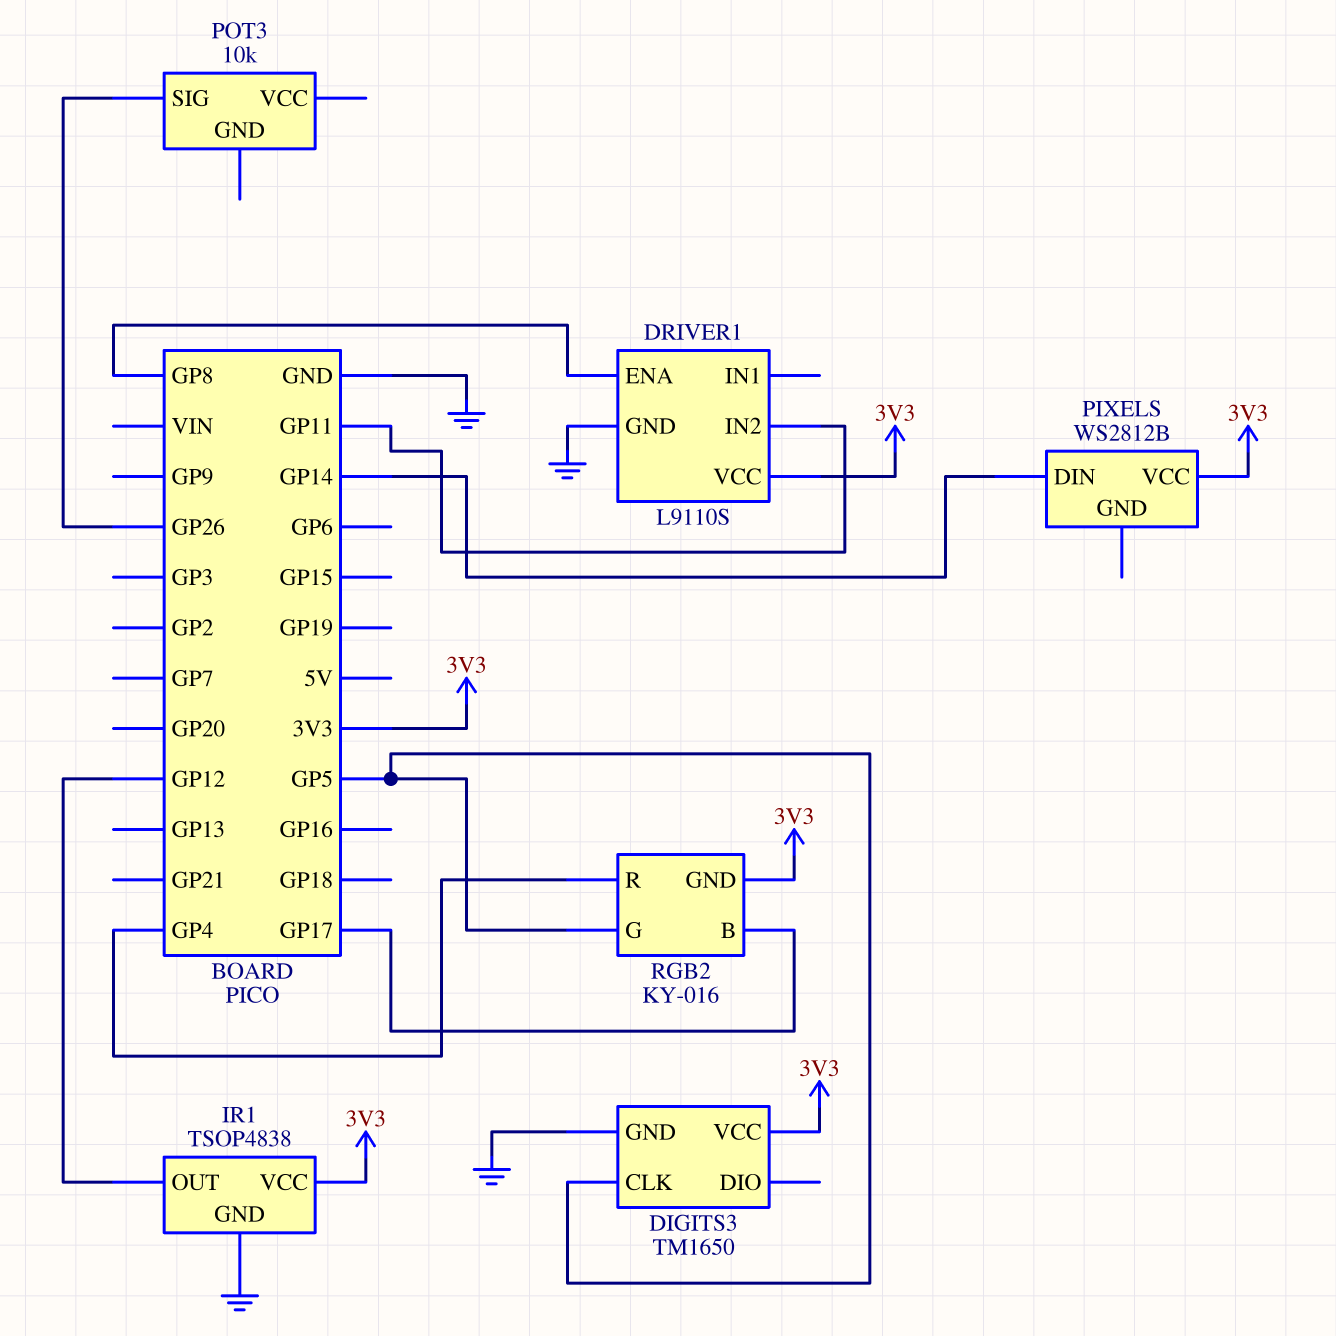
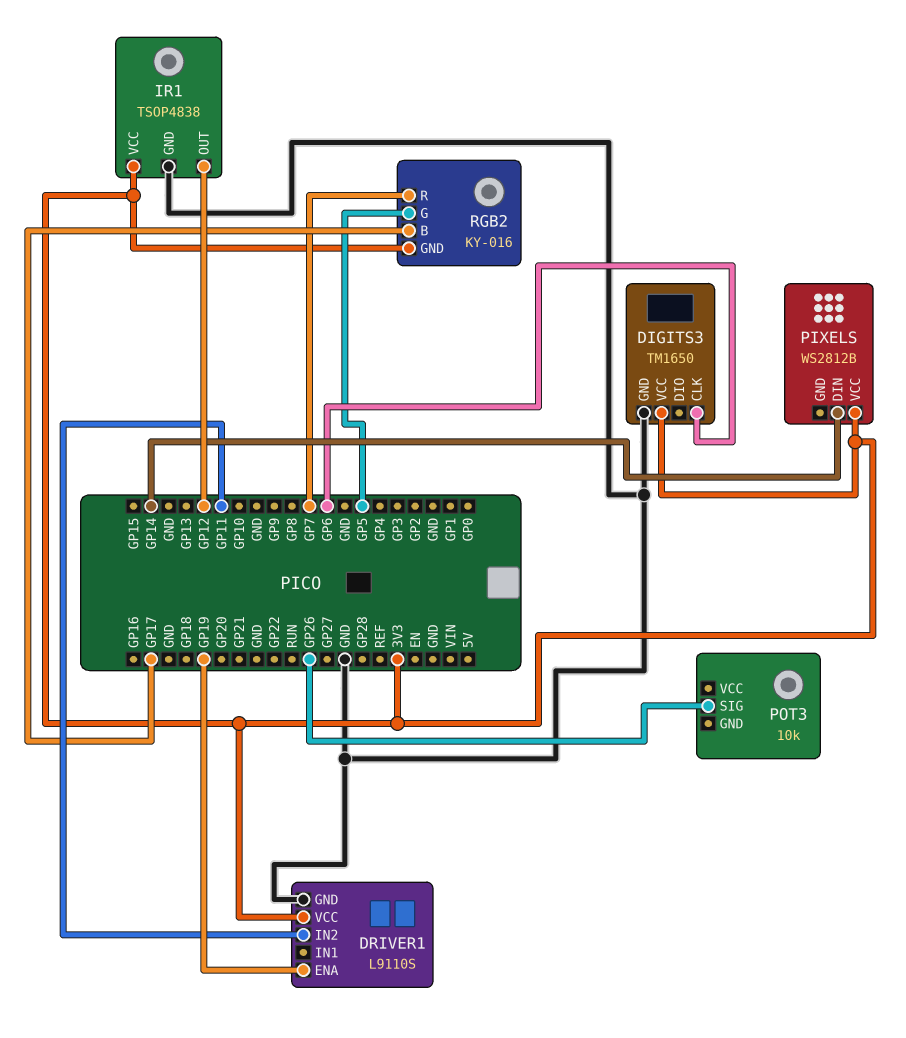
DIGITS3 pin CLK: GP5 -> GP6
DRIVER1 pin ENA: GP8 -> GP19
RGB2 pin R: GP4 -> GP7

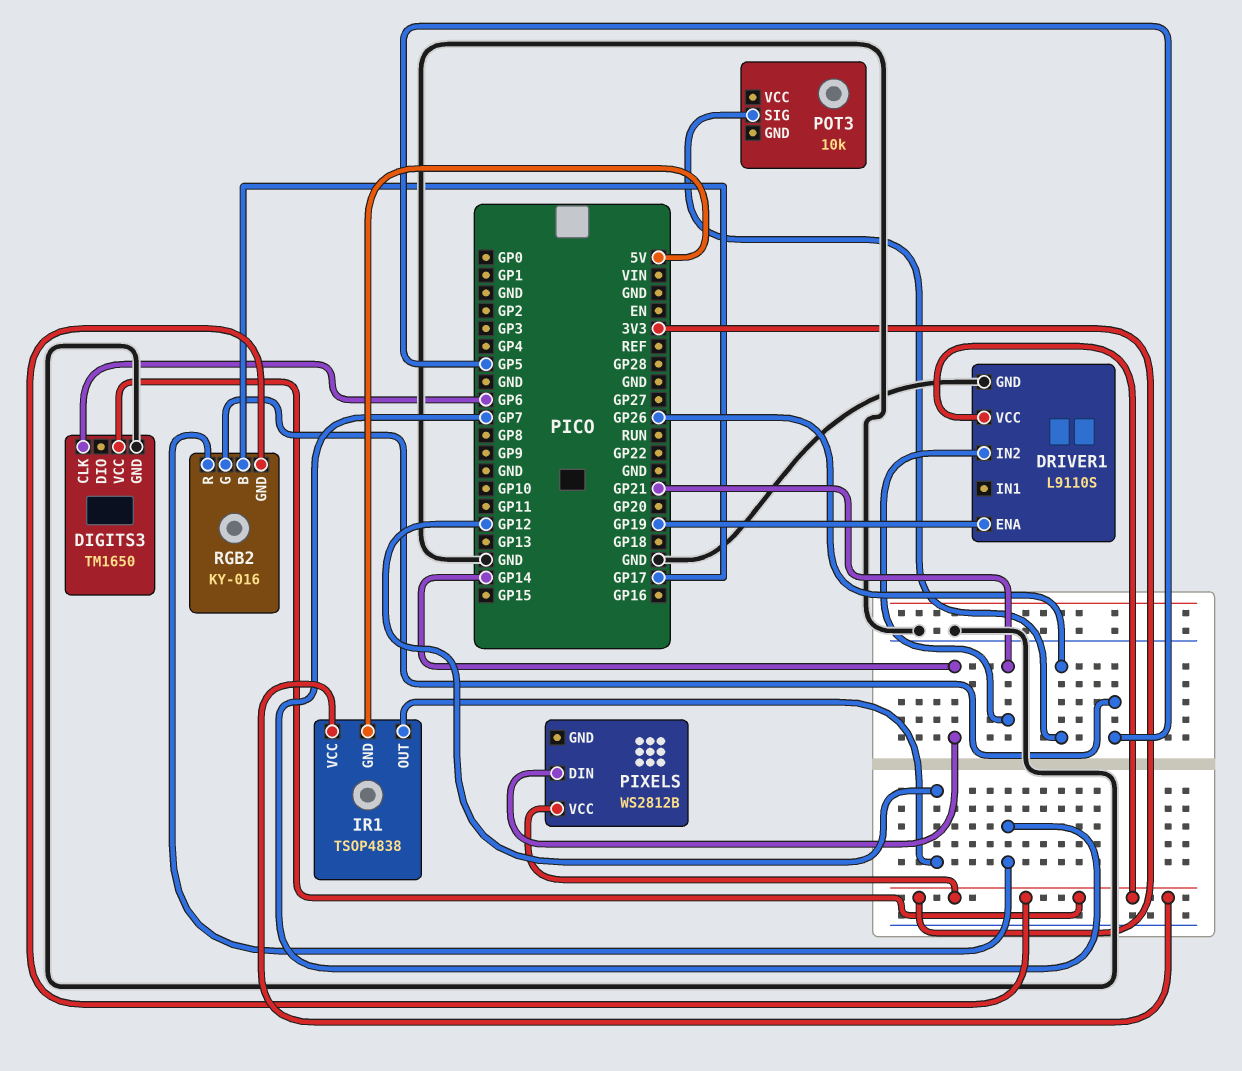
DRIVER1 pin IN2: GP11 -> GP21
IR1 pin GND: GND -> 5V

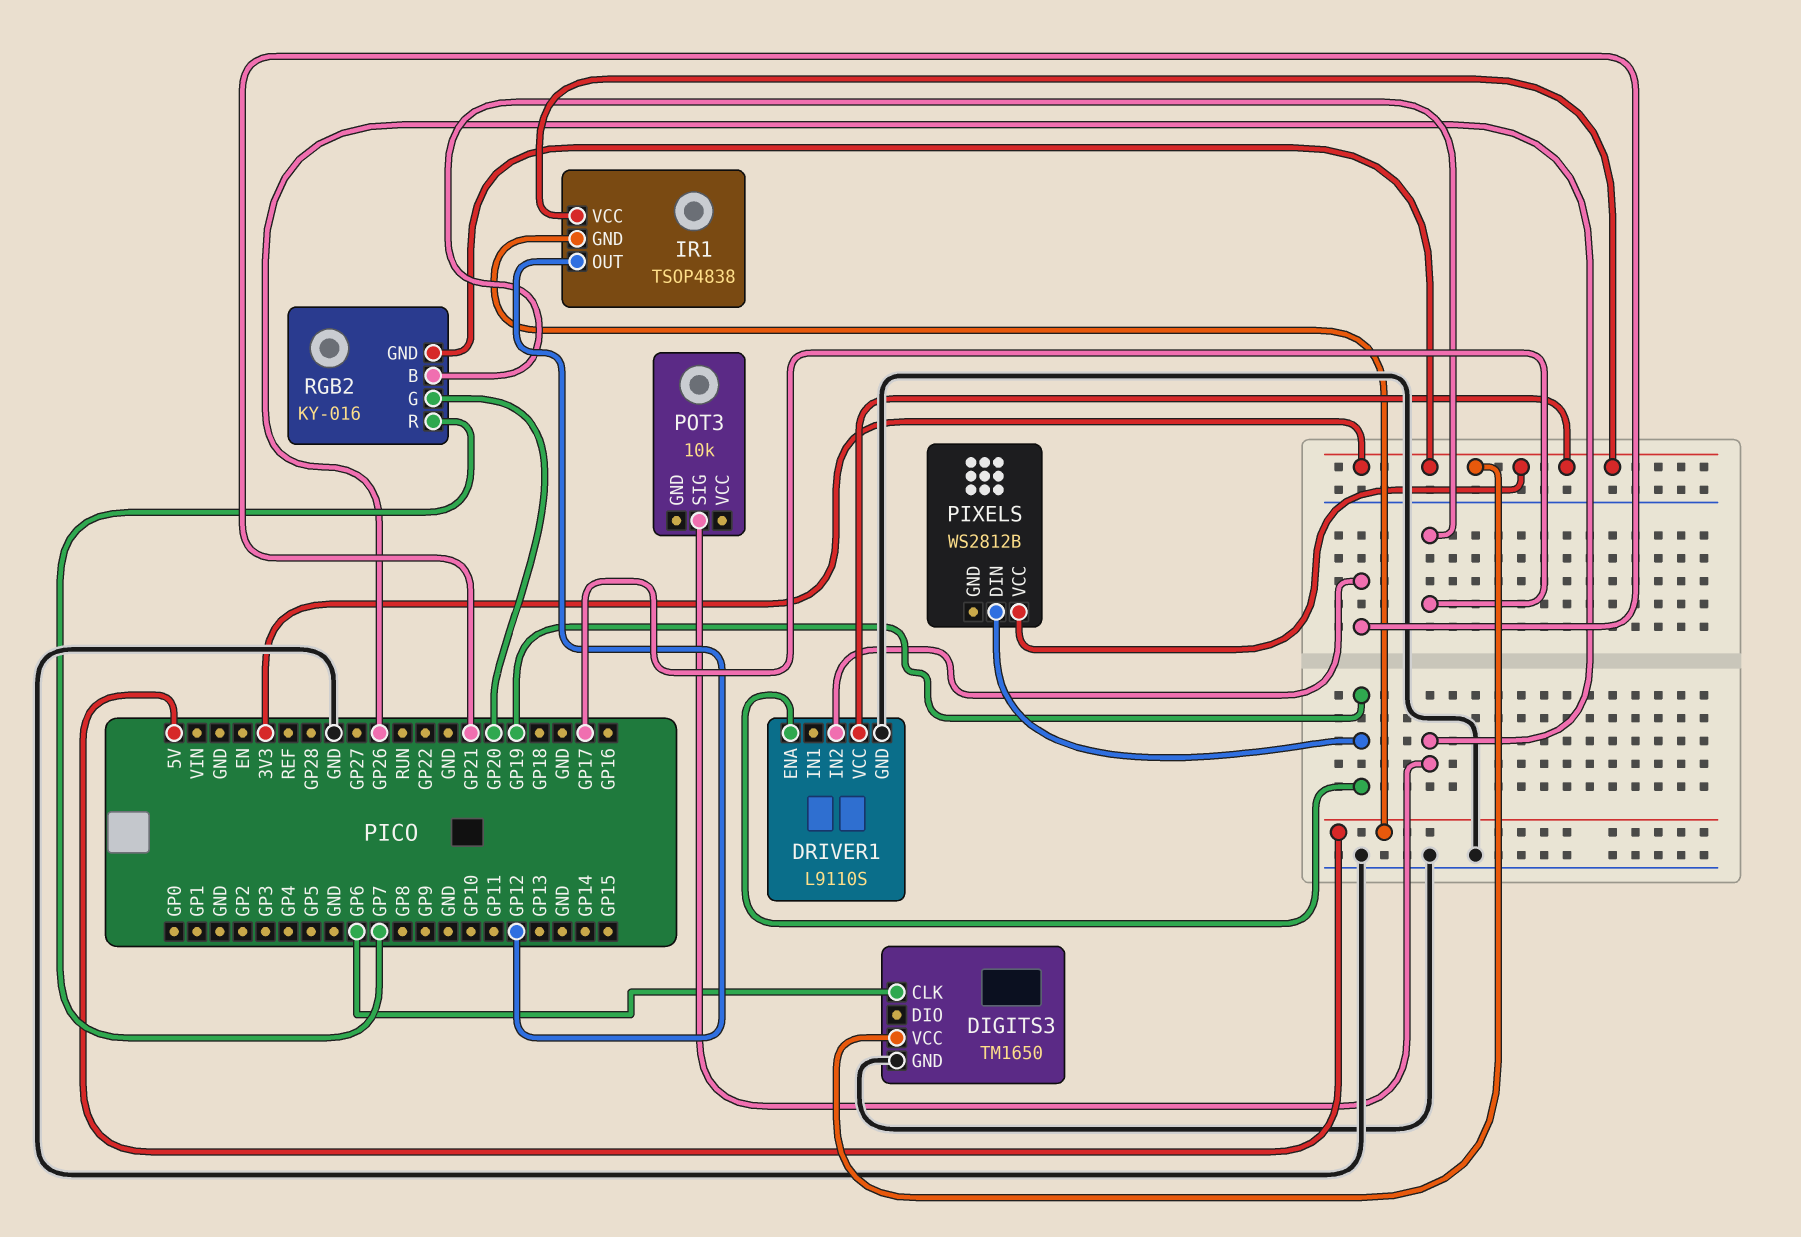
PIXELS pin DIN: GP14 -> GP19
RGB2 pin G: GP5 -> GP20

